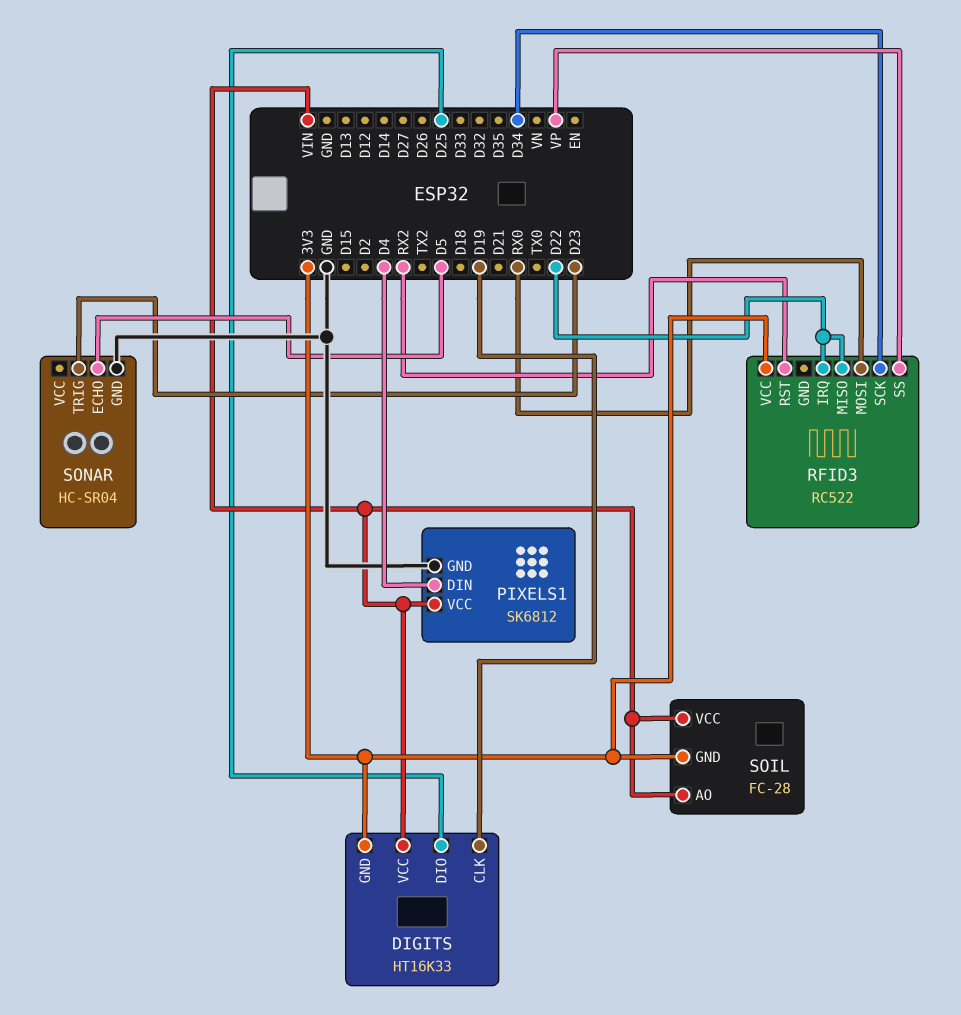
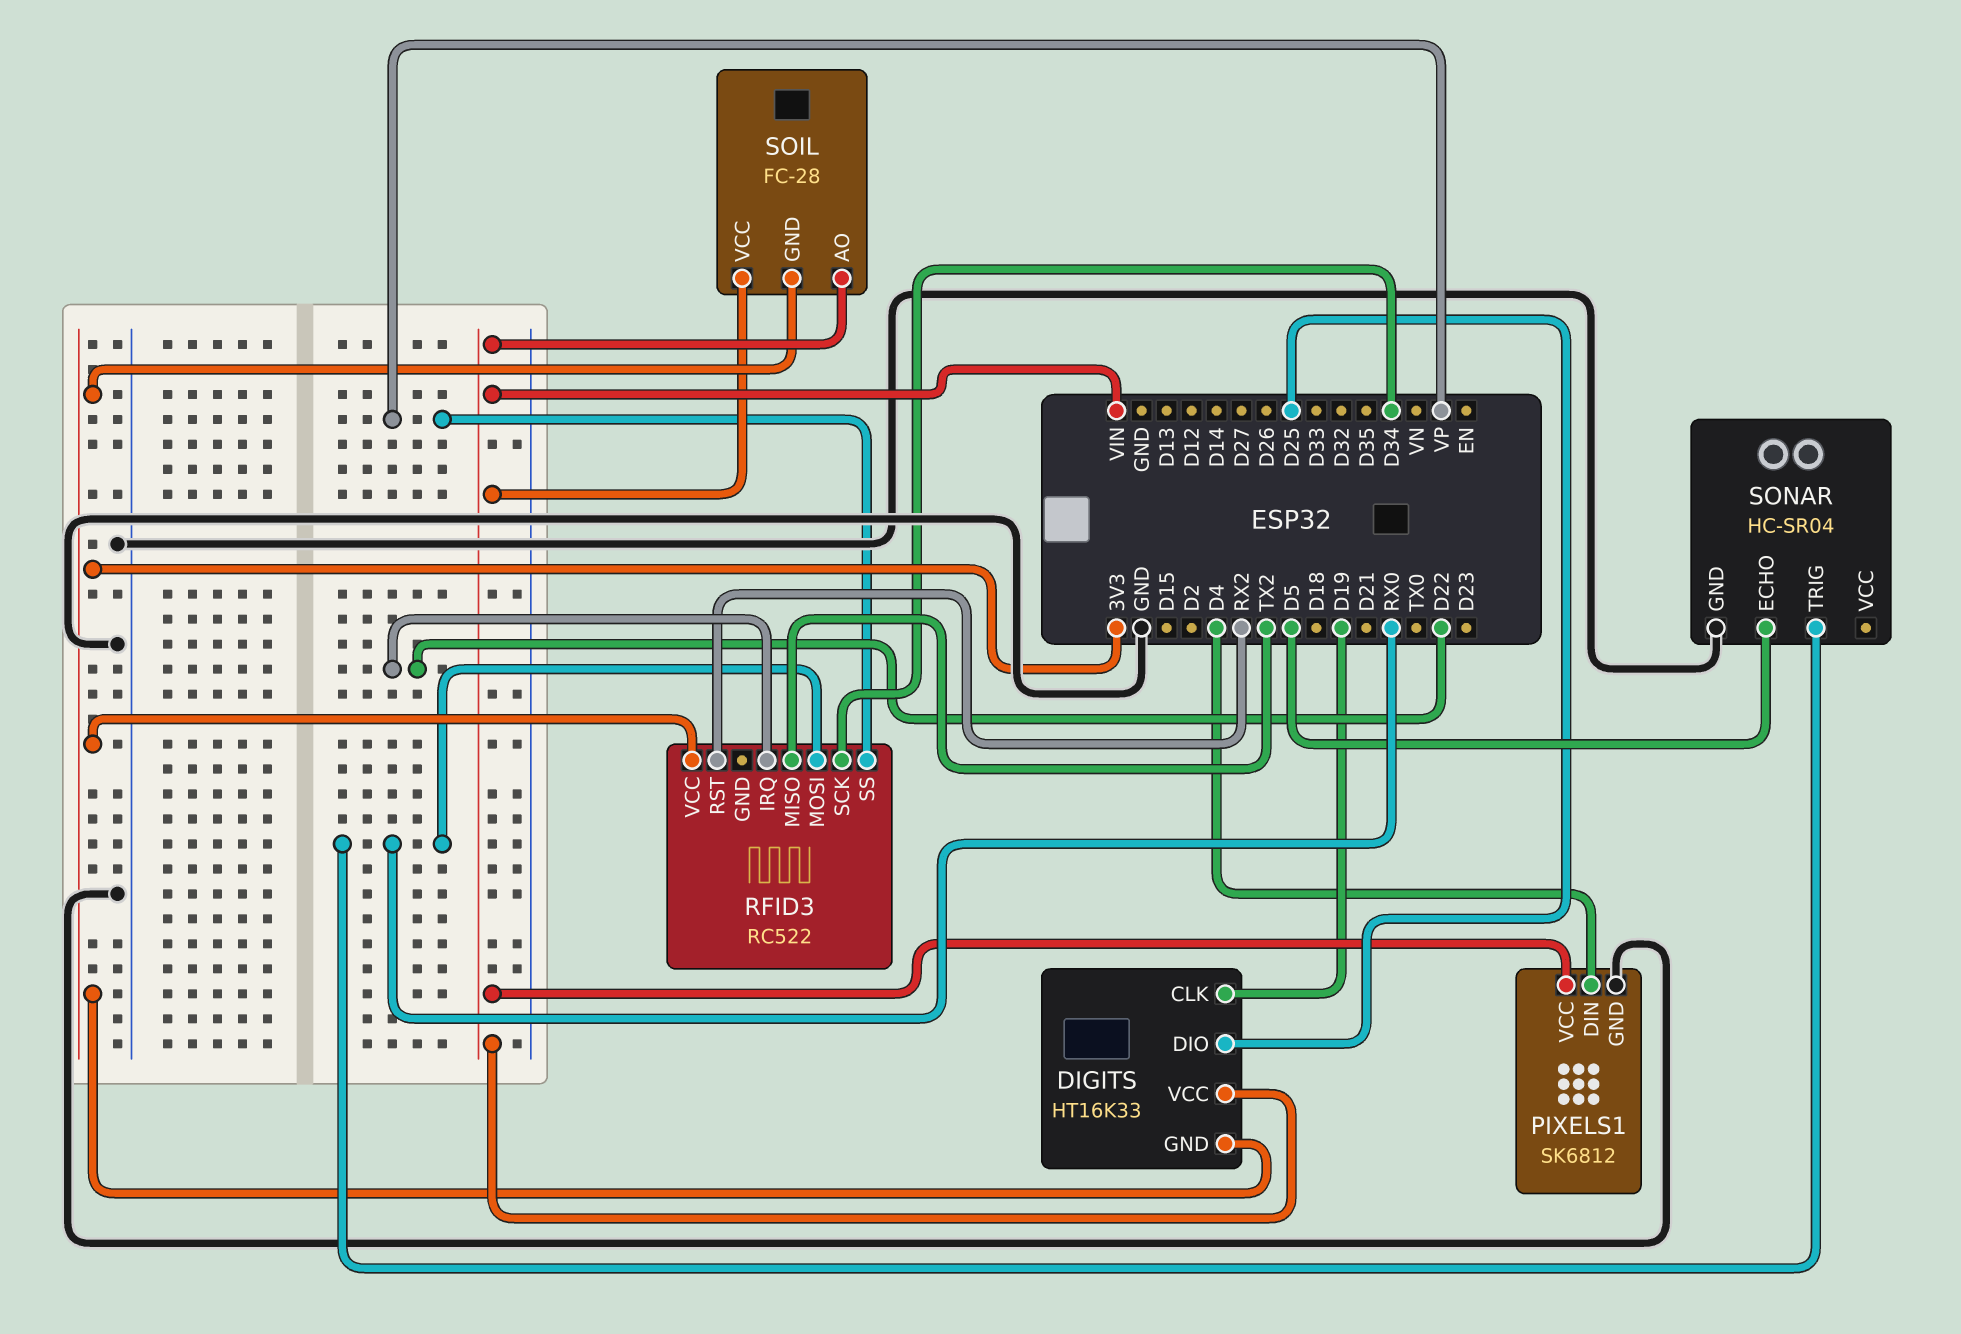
RFID3 pin MISO: D22 -> TX2
SONAR pin TRIG: D23 -> RX0

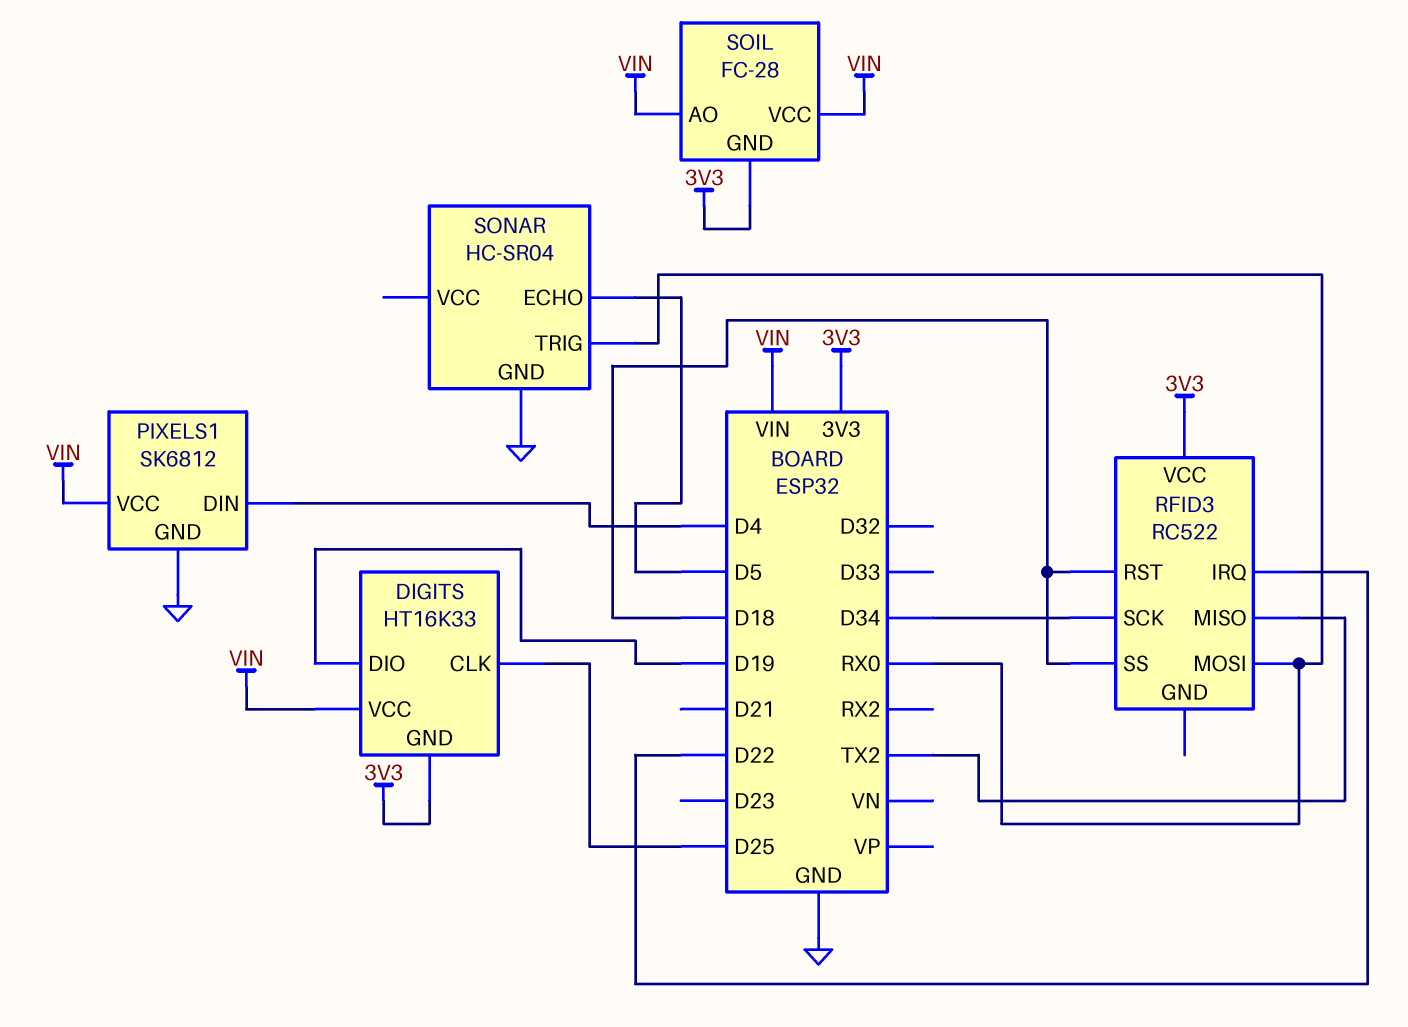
DIGITS pin CLK: D19 -> D25
DIGITS pin DIO: D25 -> D19
RFID3 pin RST: RX2 -> D18
RFID3 pin SS: VP -> D18

